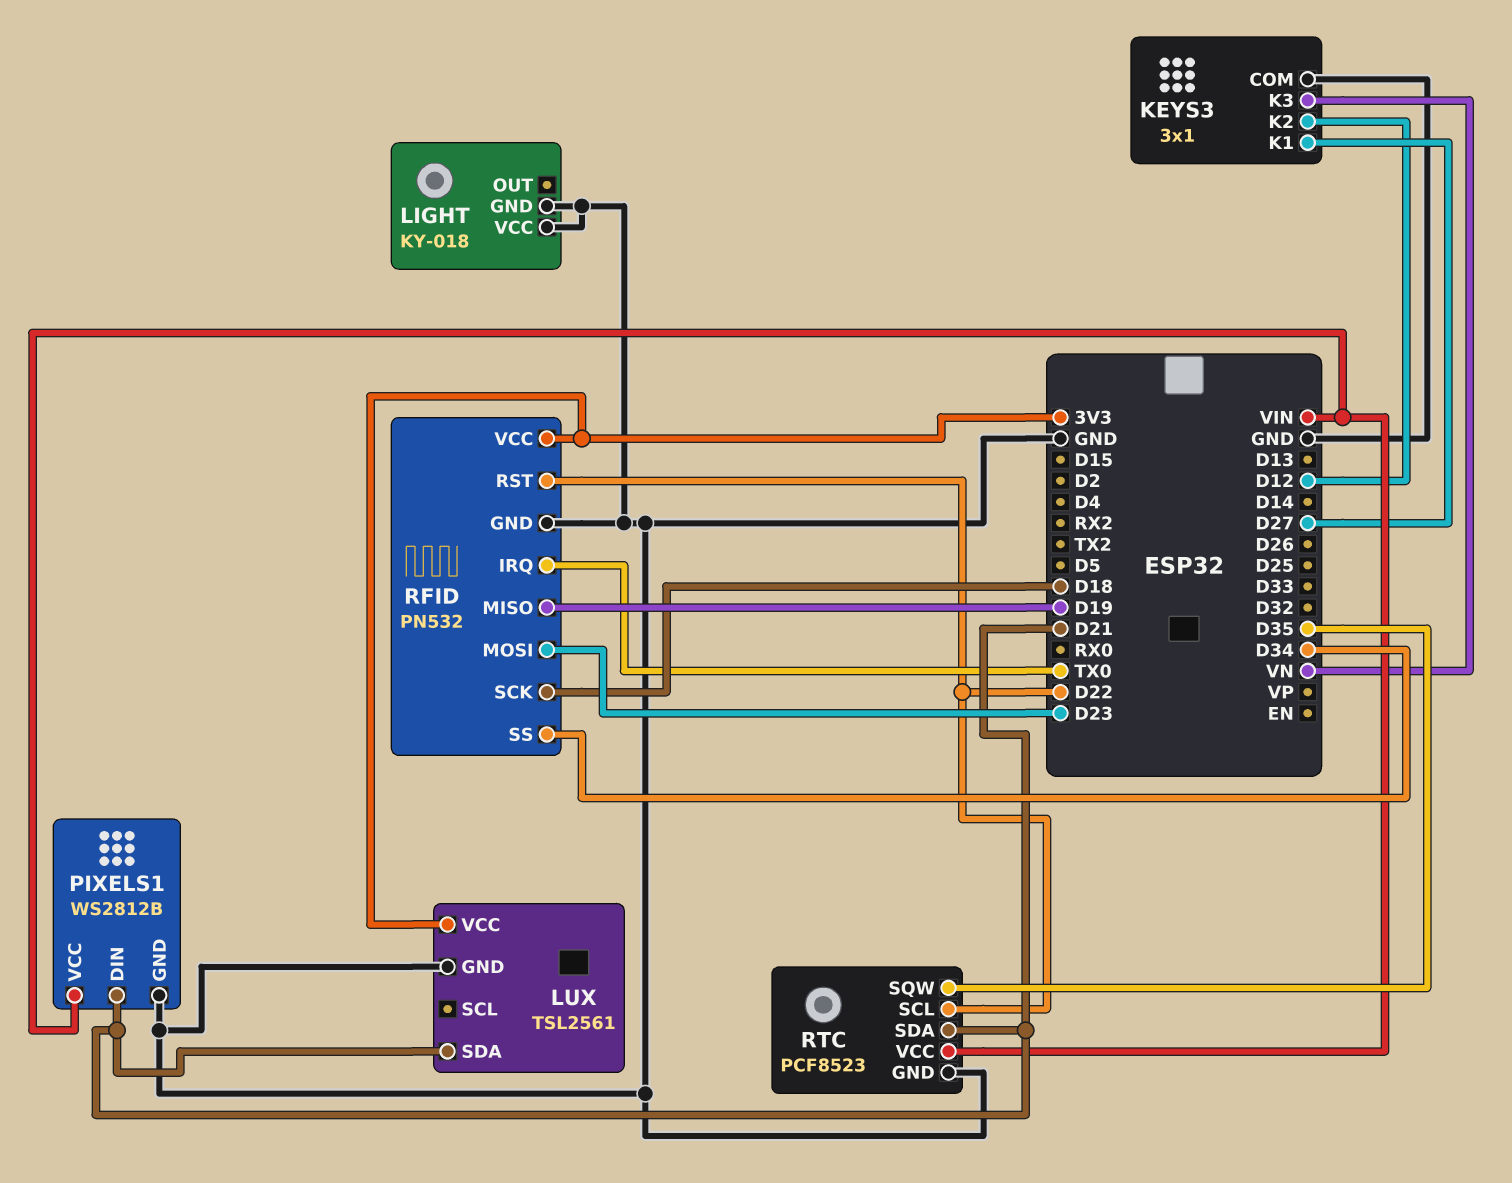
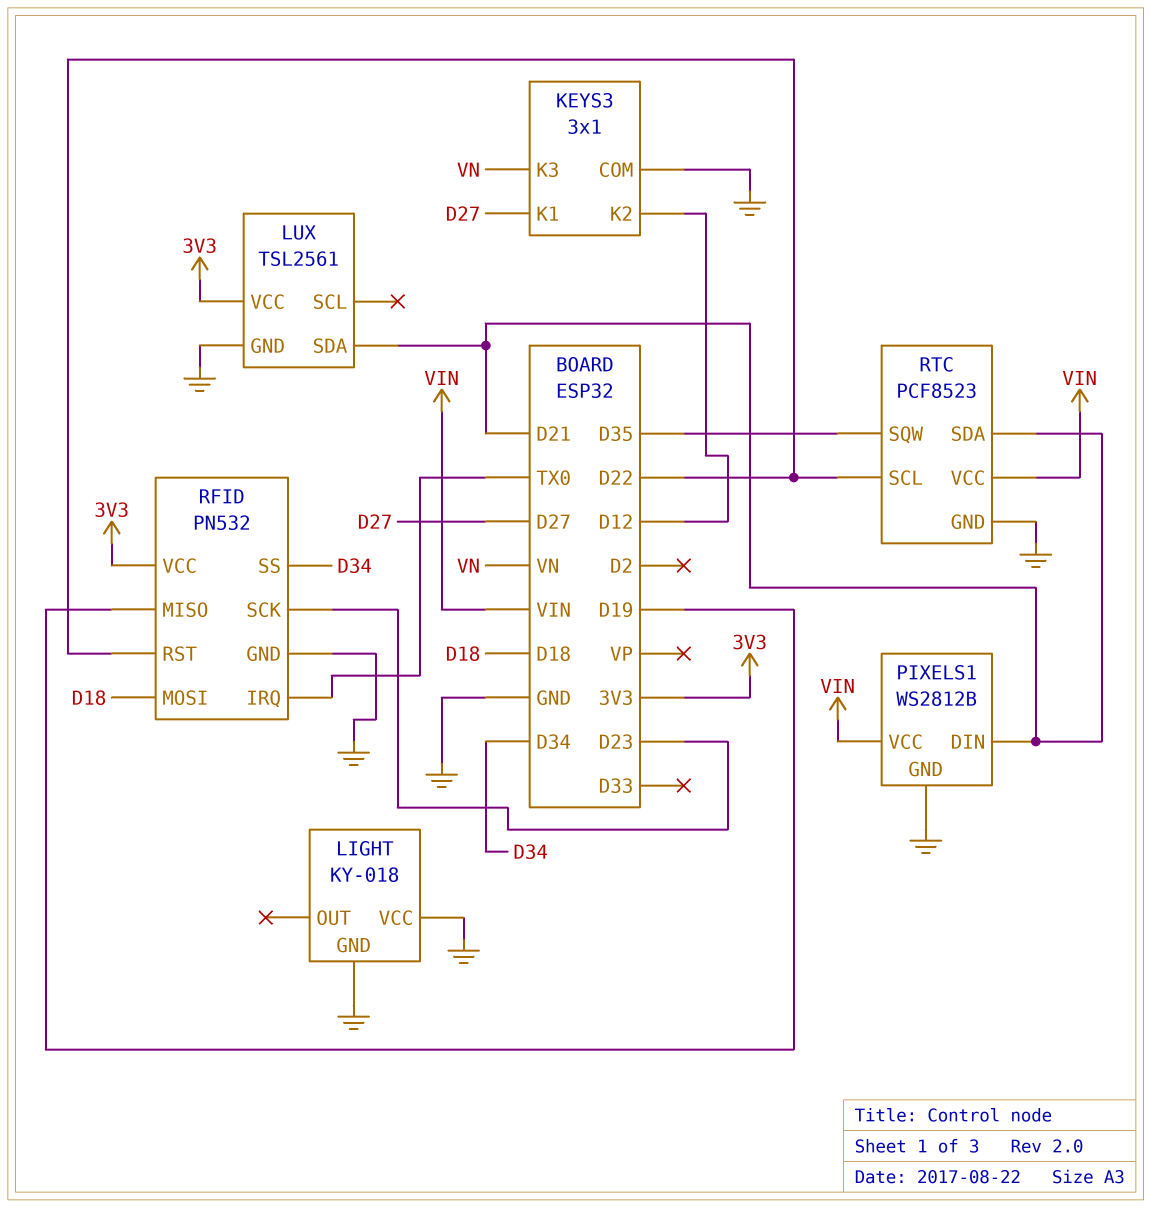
RFID pin MOSI: D23 -> D18
RFID pin SCK: D18 -> D23

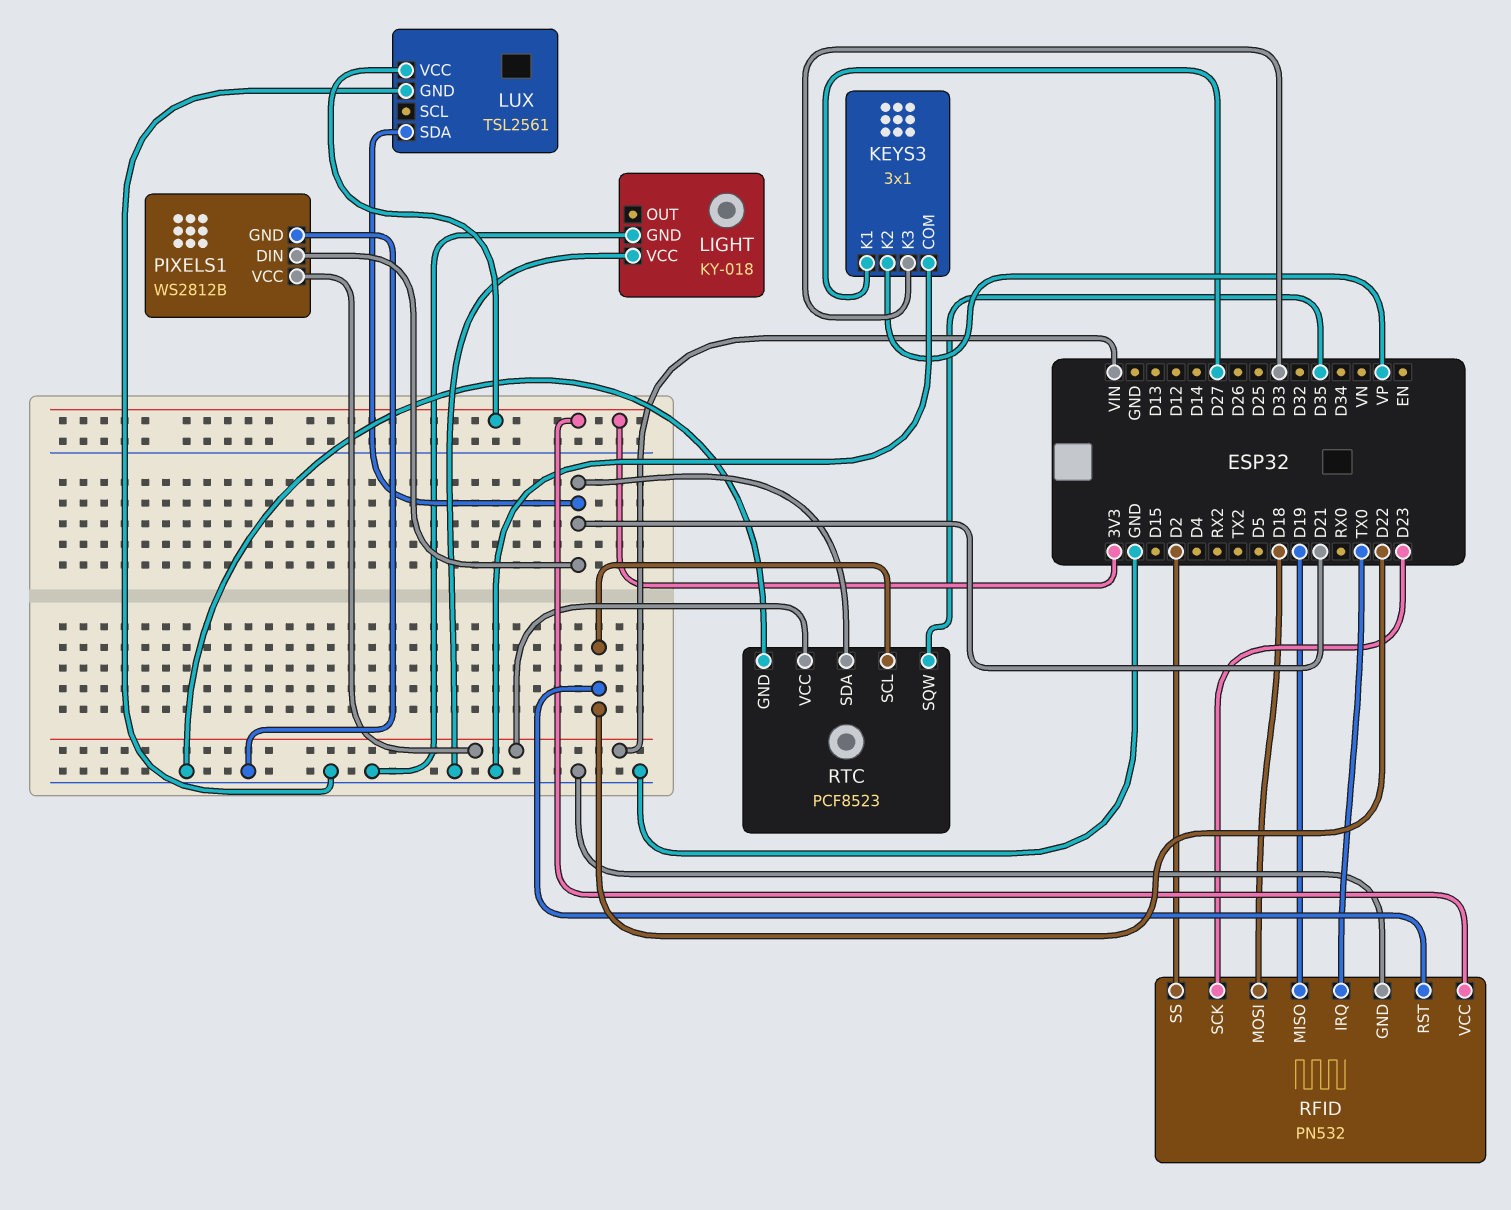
KEYS3 pin K2: D12 -> VP
KEYS3 pin K3: VN -> D33
RFID pin SS: D34 -> D2

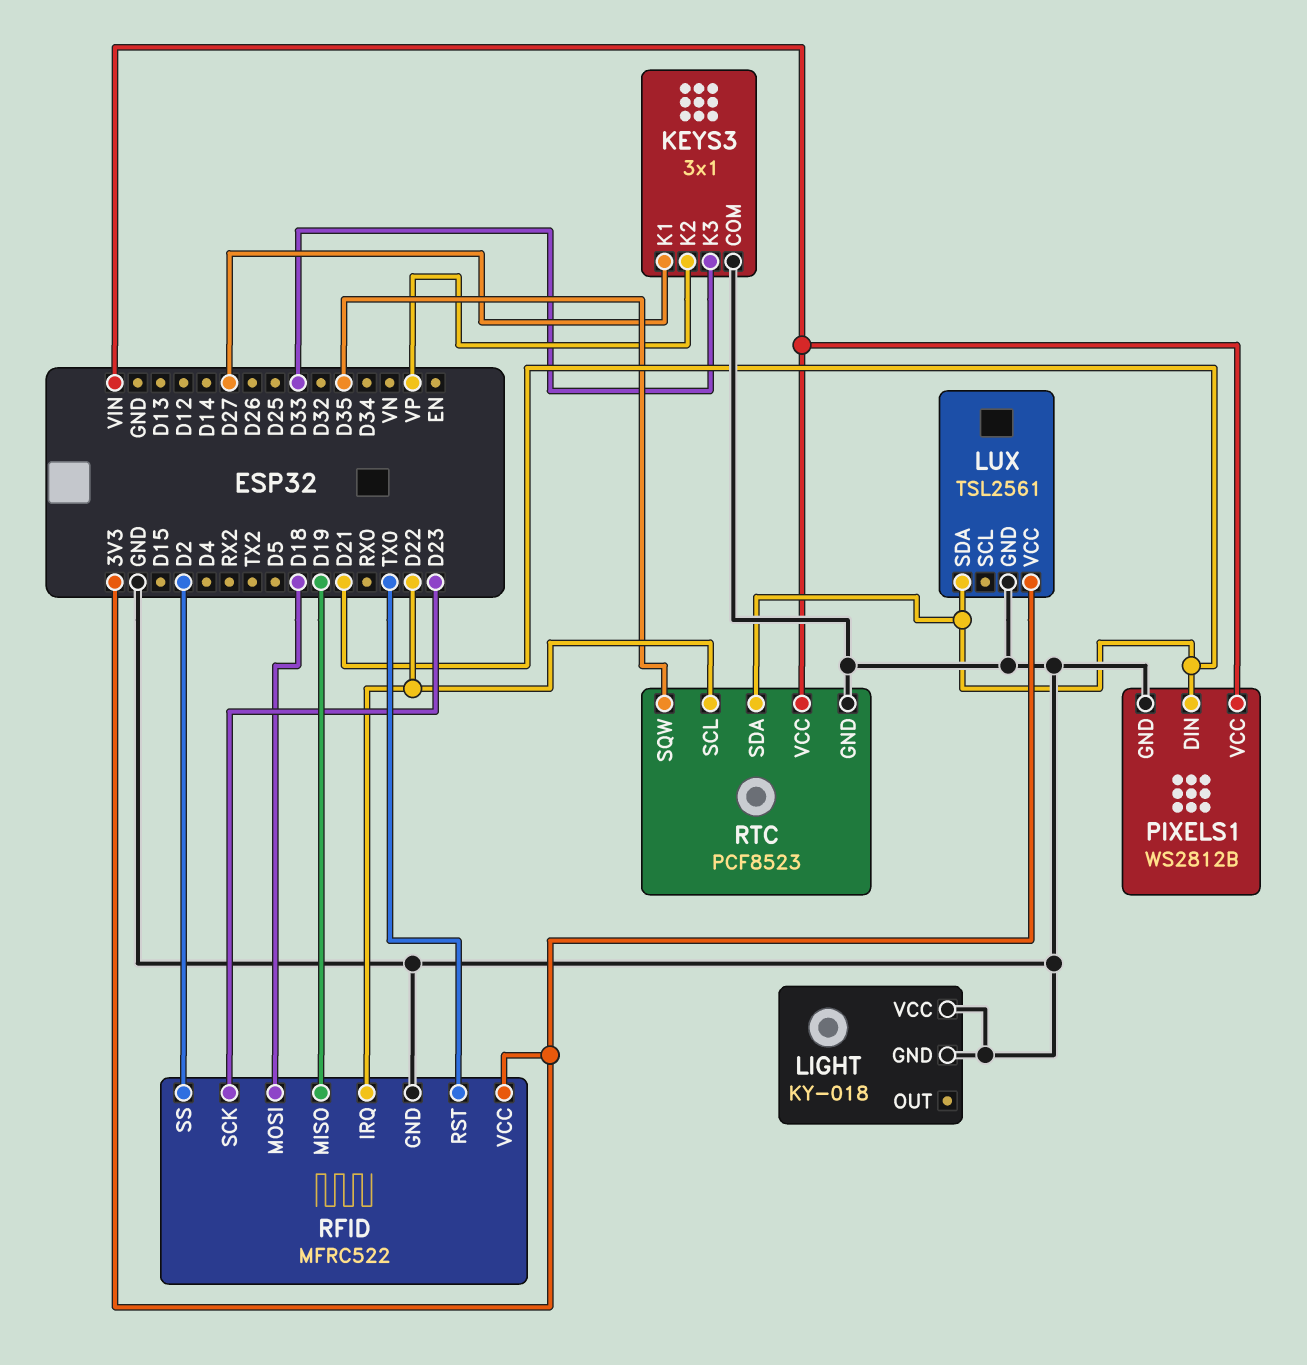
RFID: PN532 -> MFRC522
RFID pin IRQ: TX0 -> D22
RFID pin RST: D22 -> TX0

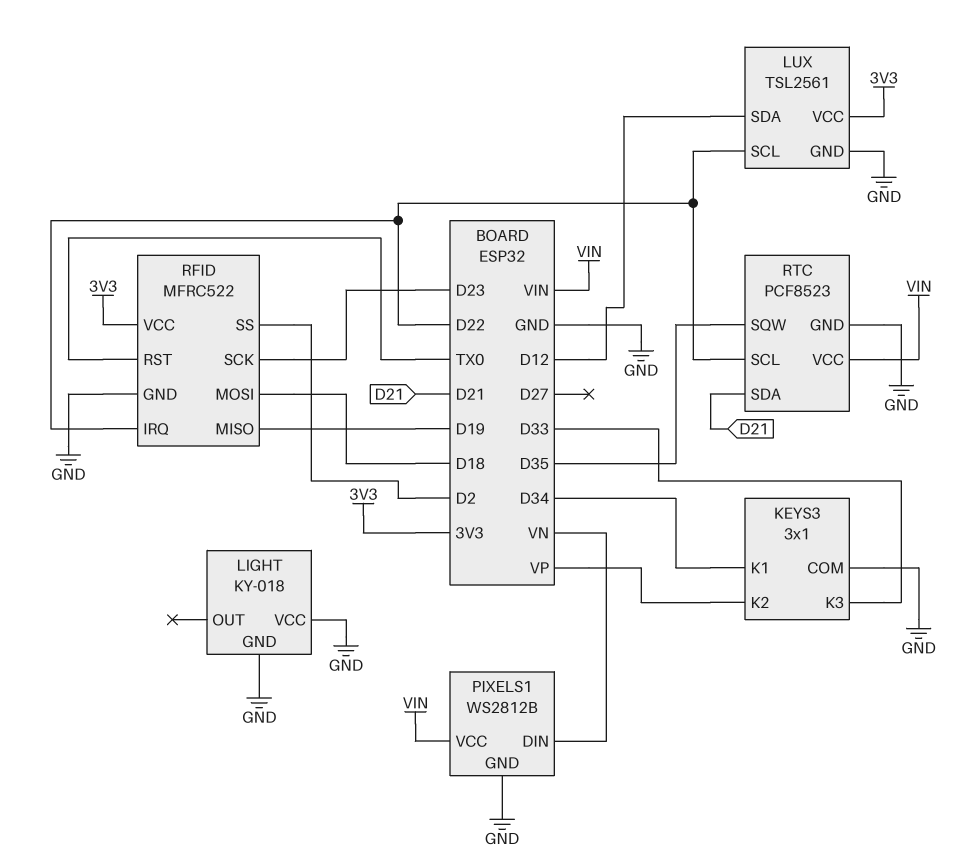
KEYS3 pin K1: D27 -> D34
LUX pin SCL: none -> D22
LUX pin SDA: D21 -> D12
PIXELS1 pin DIN: D21 -> VN

